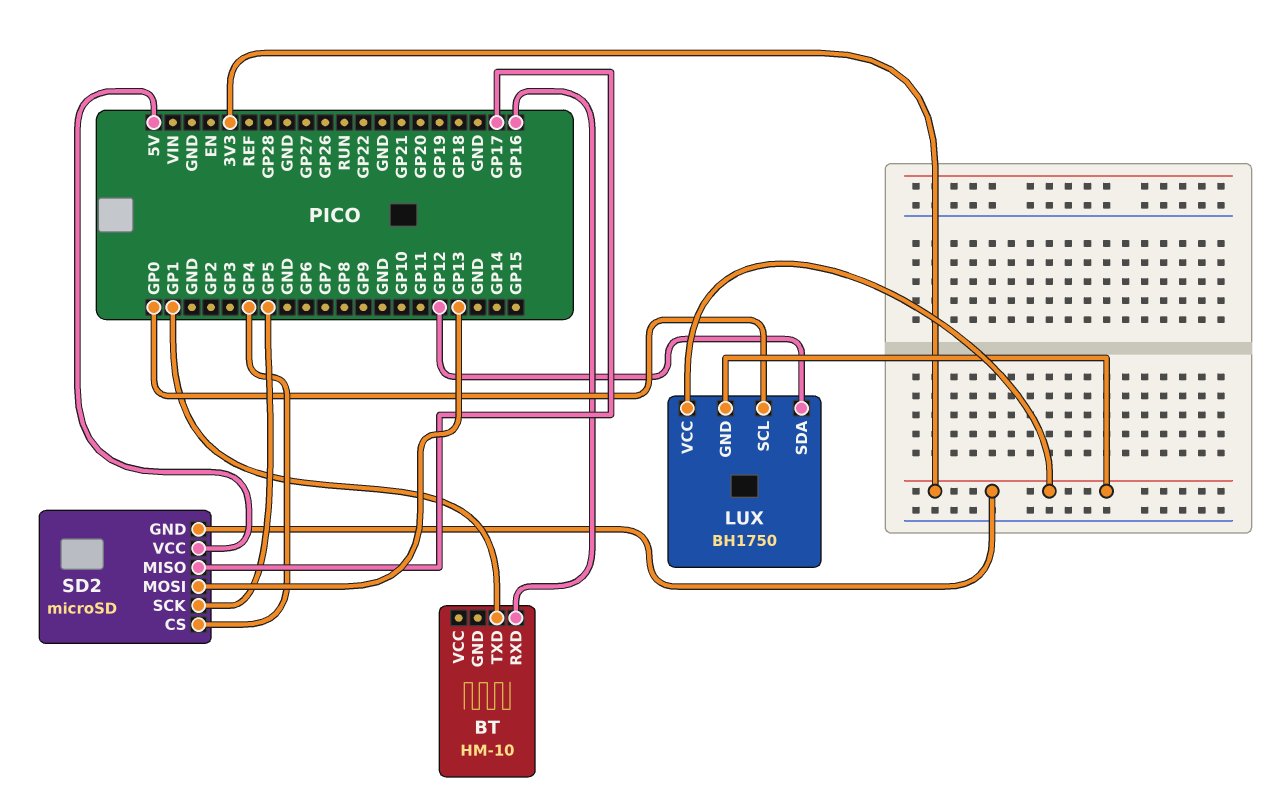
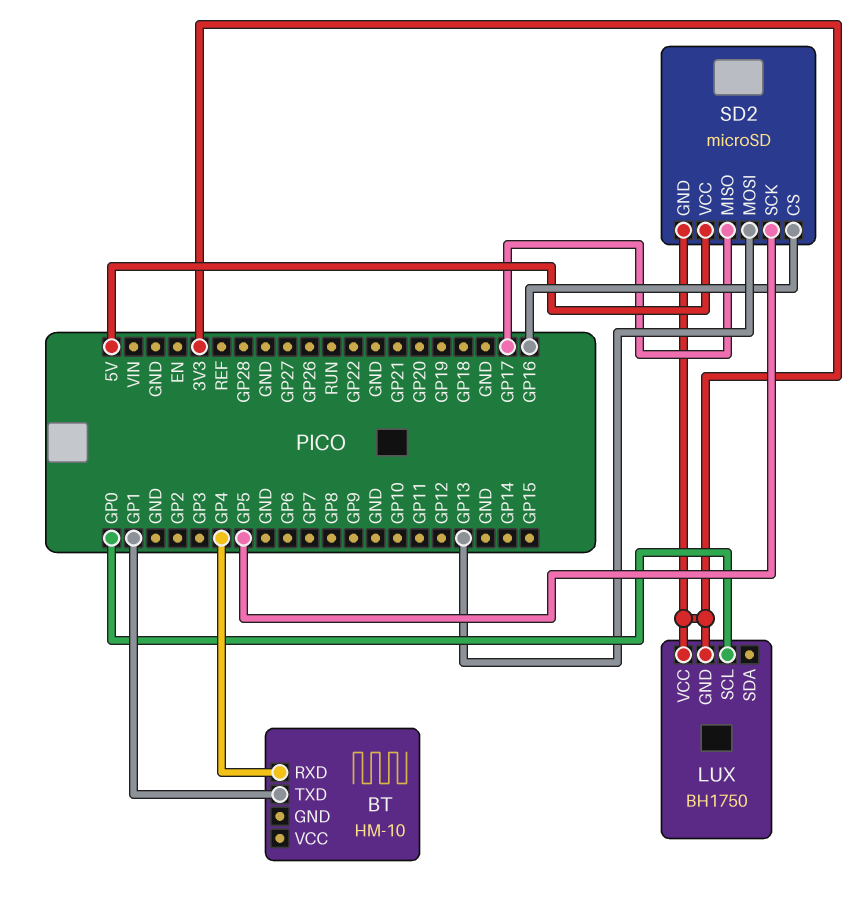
BT pin RXD: GP16 -> GP4
LUX pin SDA: GP12 -> none
SD2 pin CS: GP4 -> GP16

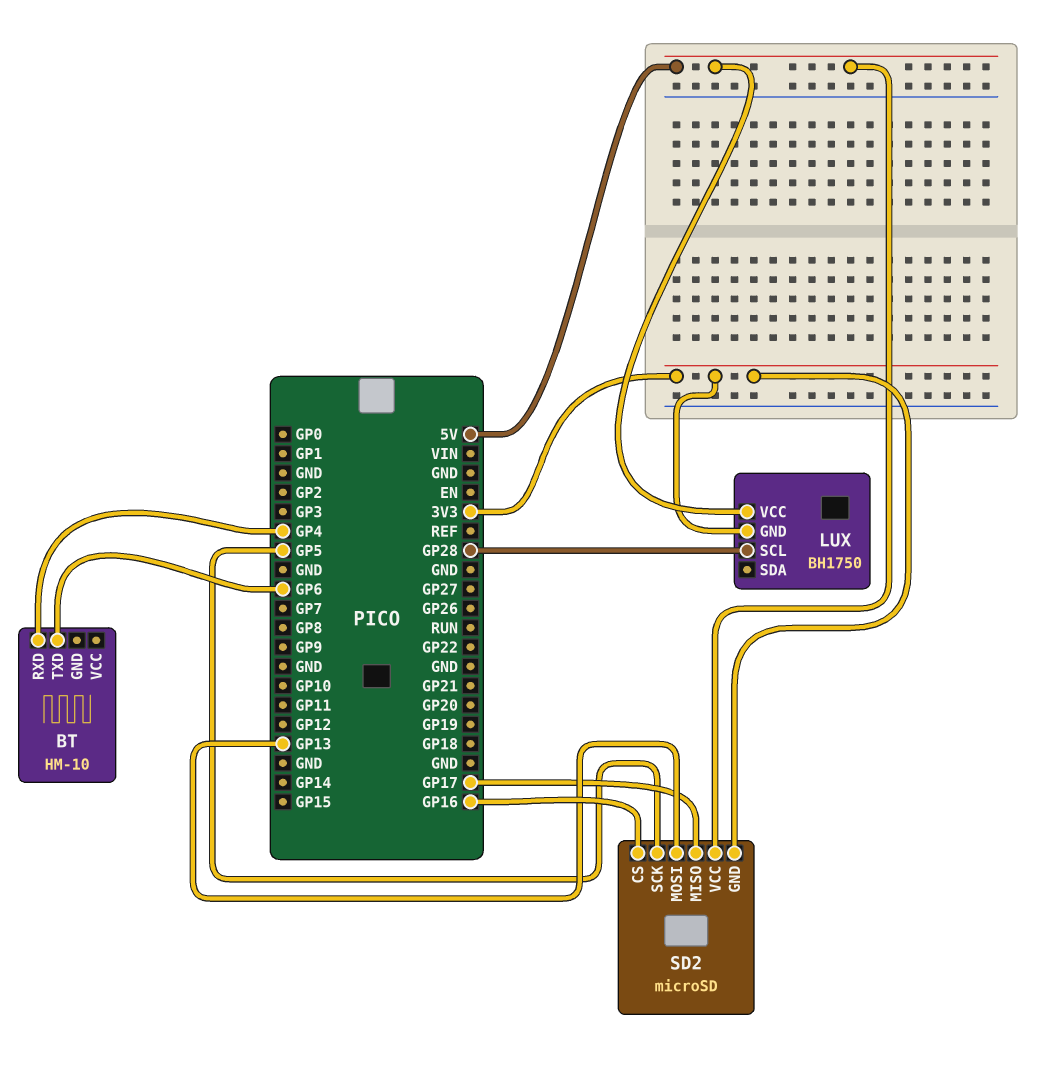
BT pin TXD: GP1 -> GP6
LUX pin SCL: GP0 -> GP28
LUX pin VCC: 3V3 -> 5V

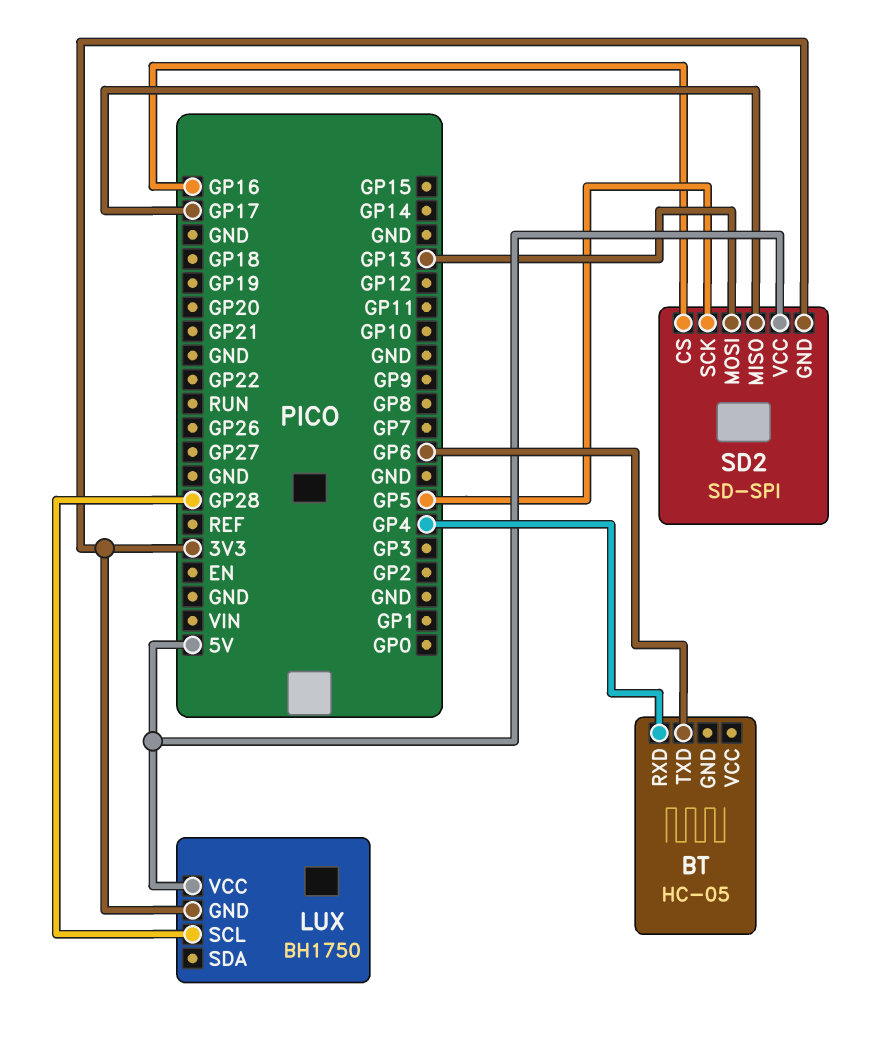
BT: HM-10 -> HC-05
SD2: microSD -> SD-SPI

